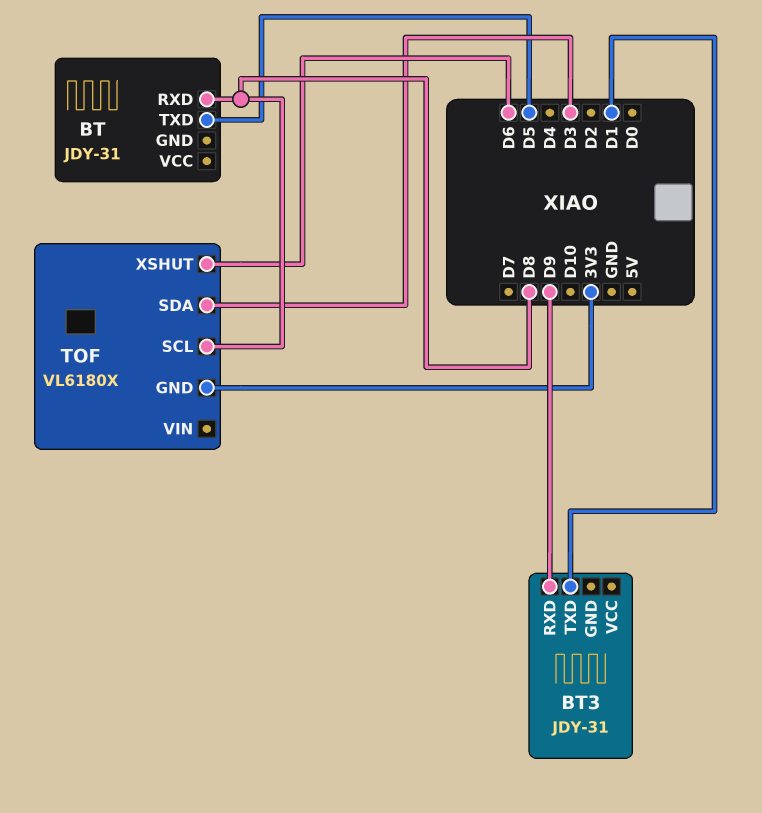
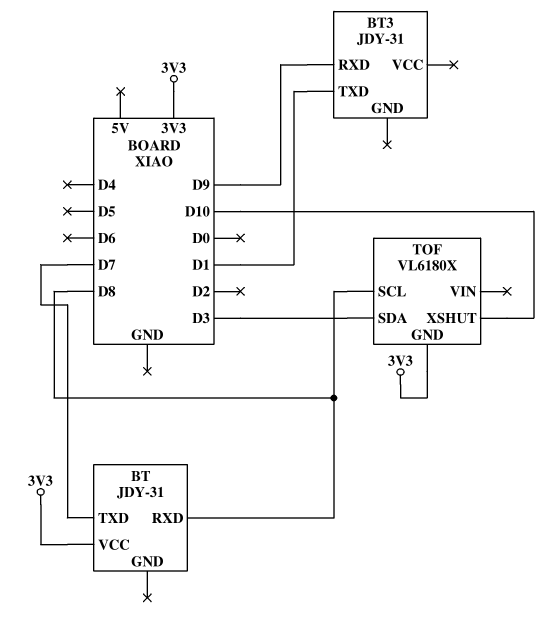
BT pin TXD: D5 -> D7
BT pin VCC: none -> 3V3
TOF pin XSHUT: D6 -> D10

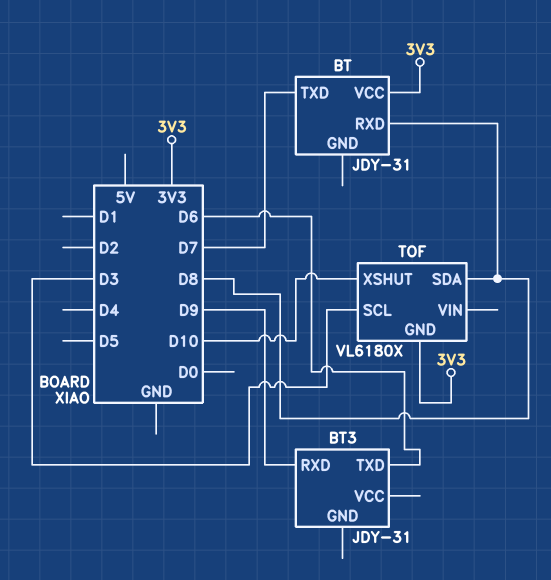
BT3 pin TXD: D1 -> D6
TOF pin SCL: D8 -> D3
TOF pin SDA: D3 -> D8

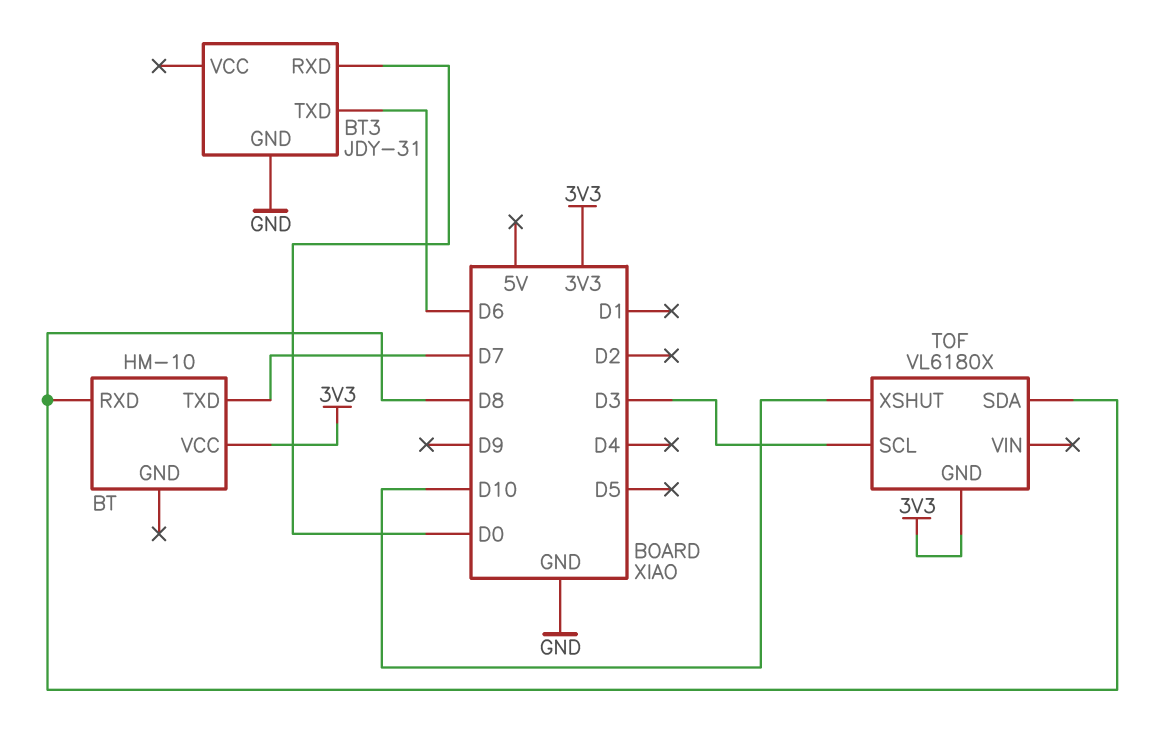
BT: JDY-31 -> HM-10
BT3 pin GND: none -> GND
BT3 pin RXD: D9 -> D0

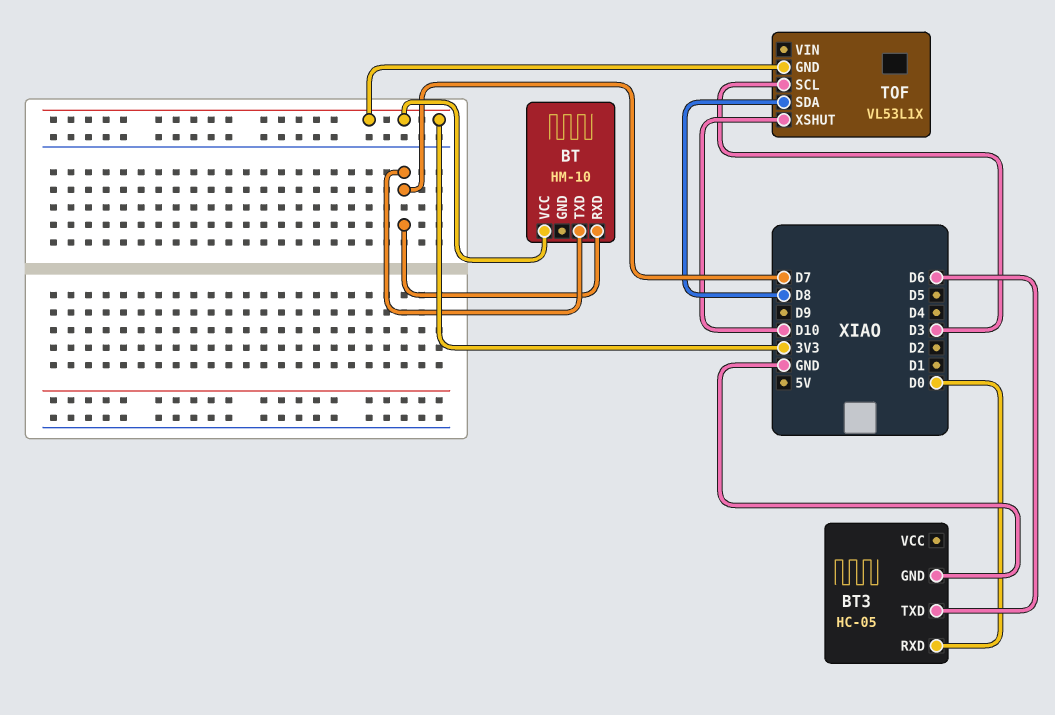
BT pin RXD: D8 -> D7
BT3: JDY-31 -> HC-05
TOF: VL6180X -> VL53L1X

